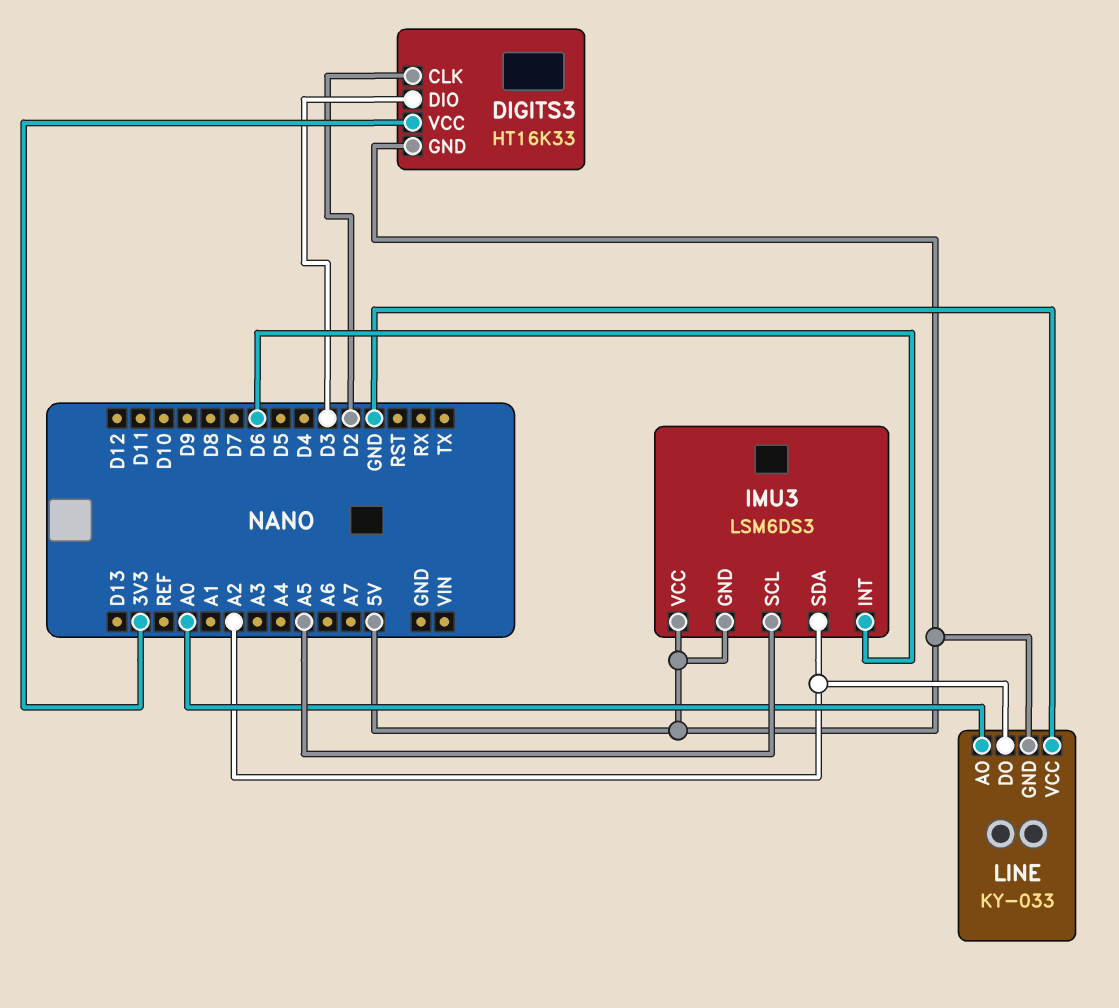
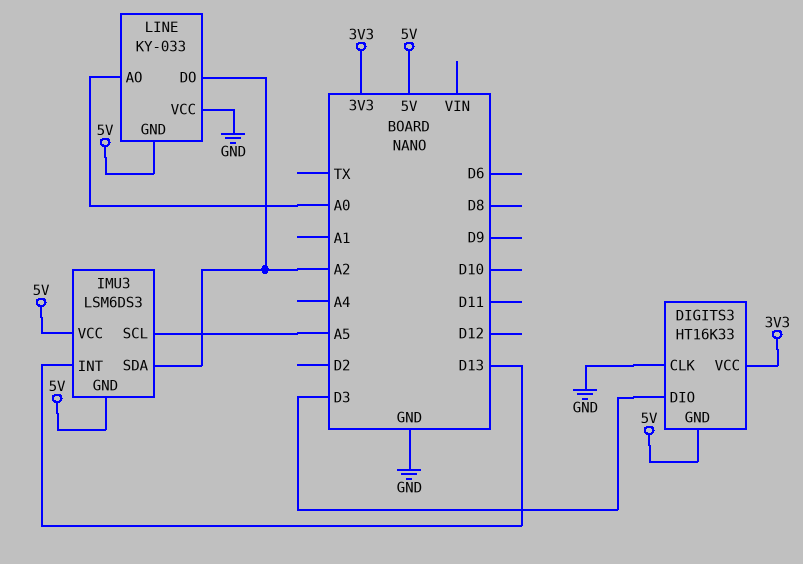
DIGITS3 pin CLK: D2 -> GND
IMU3 pin INT: D6 -> D13

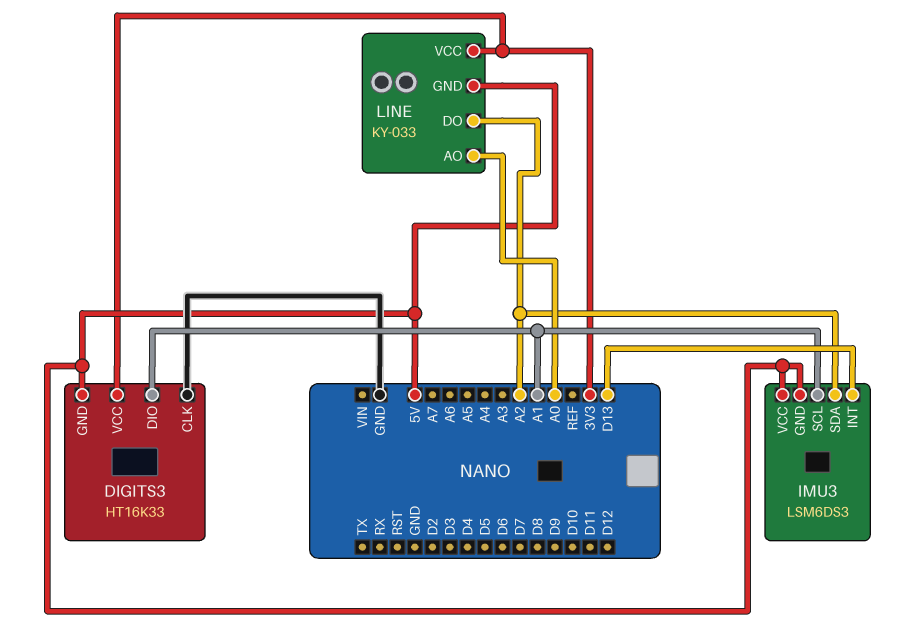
DIGITS3 pin DIO: D3 -> A1
IMU3 pin SCL: A5 -> A1
LINE pin VCC: GND -> 3V3

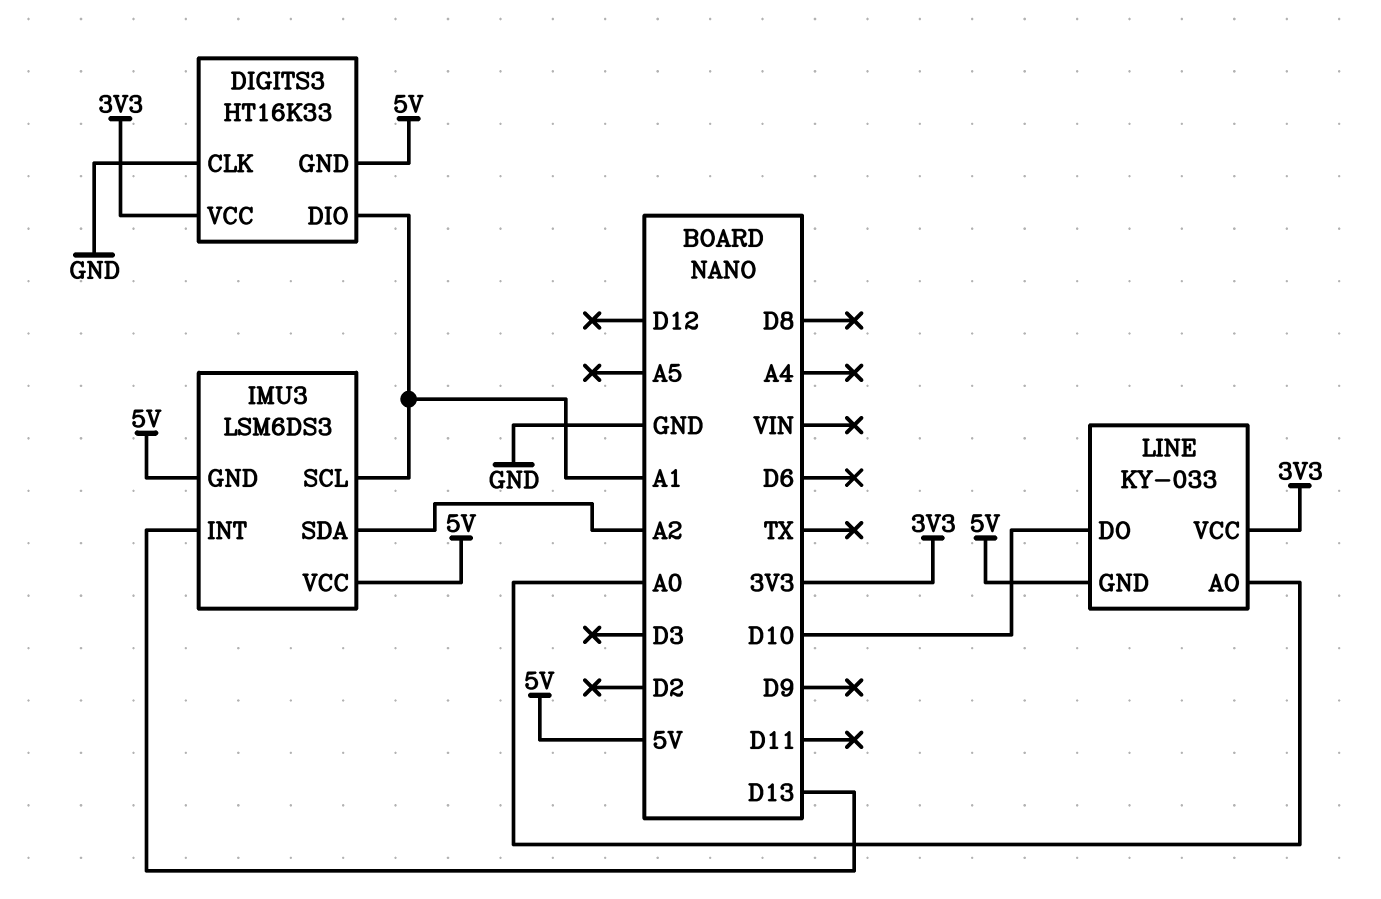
LINE pin DO: A2 -> D10

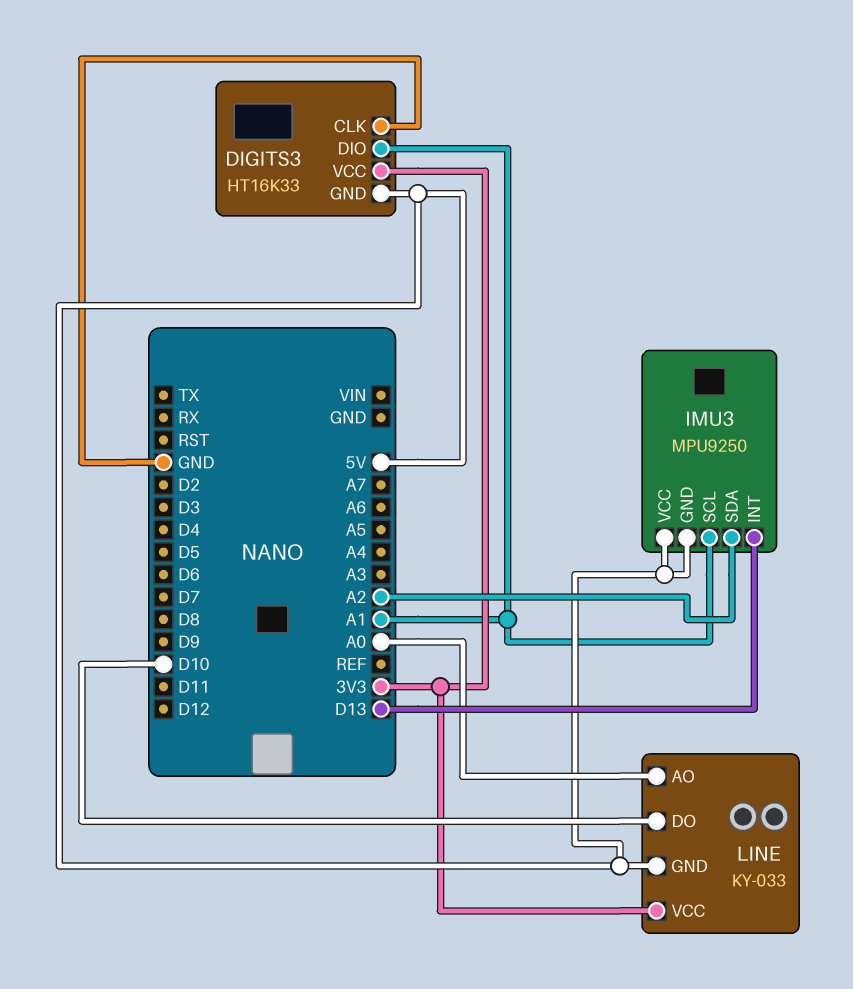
IMU3: LSM6DS3 -> MPU9250

